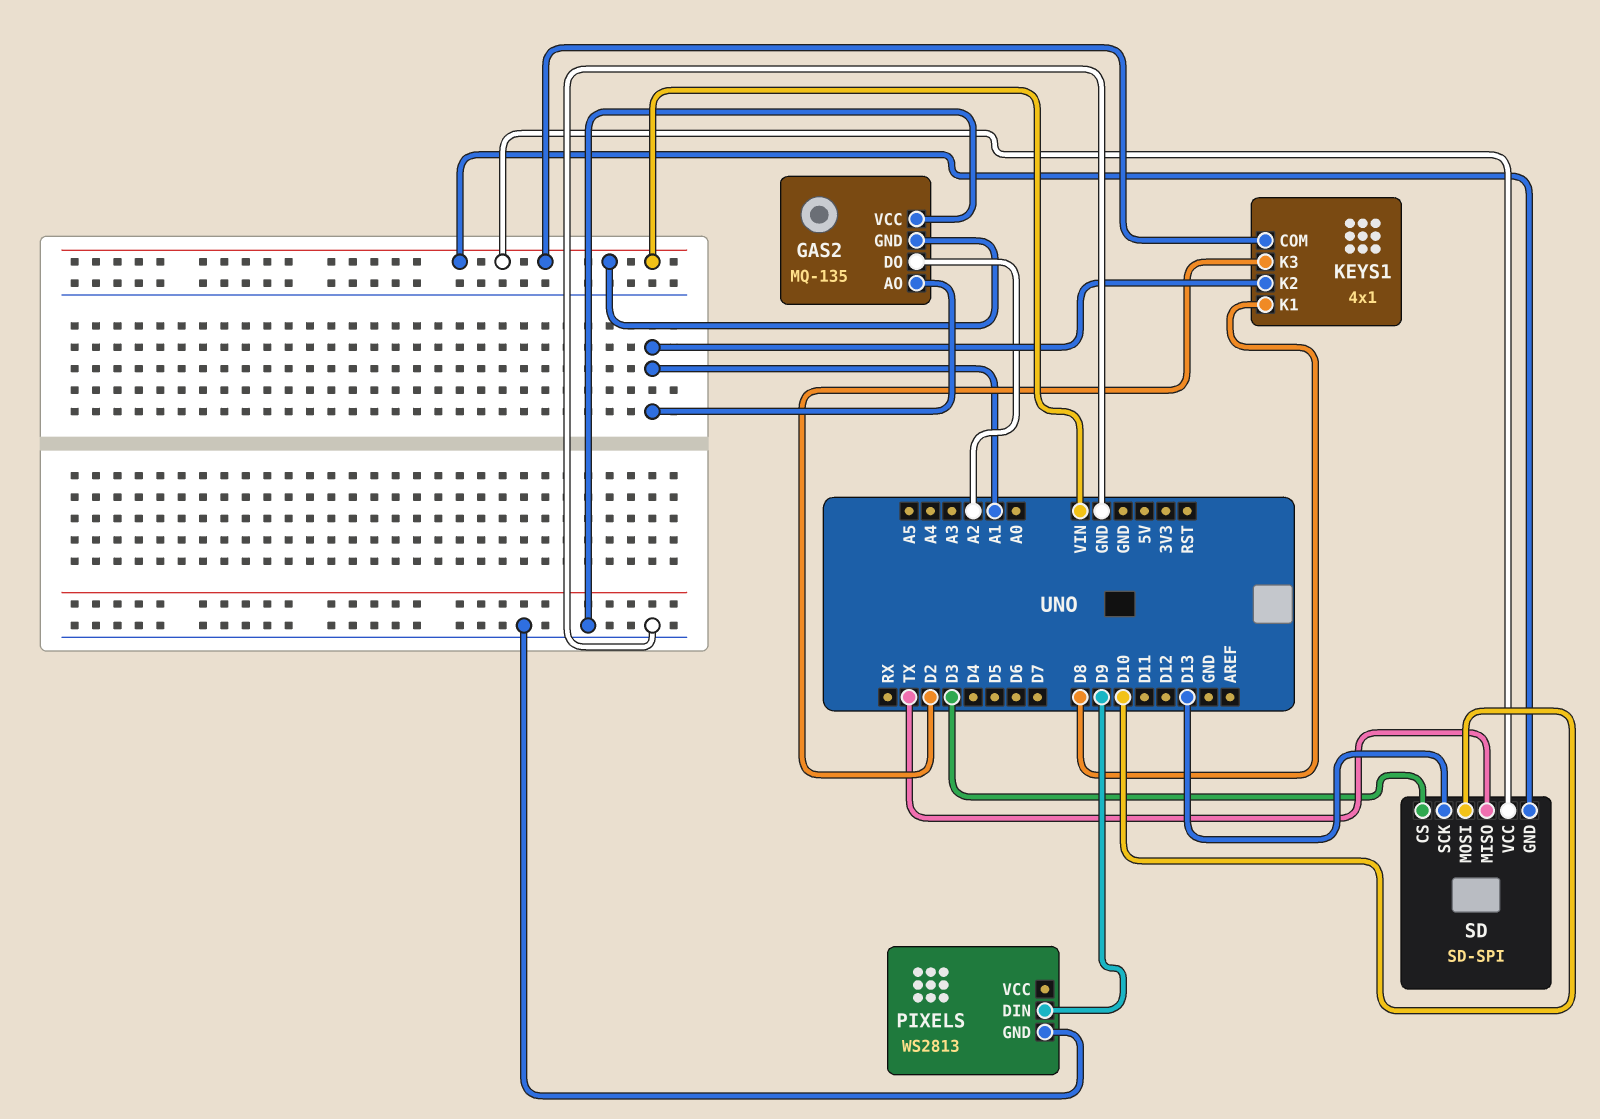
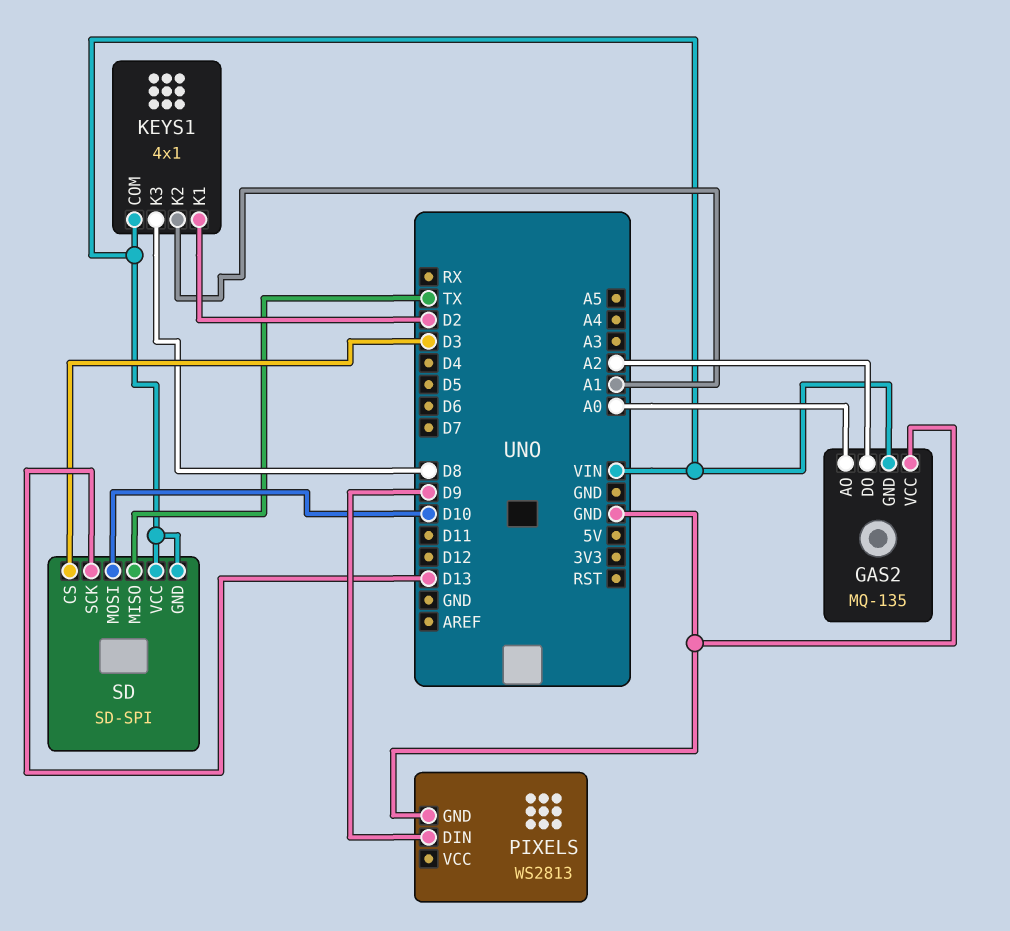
GAS2 pin AO: A1 -> A0
KEYS1 pin K1: D8 -> D2
KEYS1 pin K3: D2 -> D8

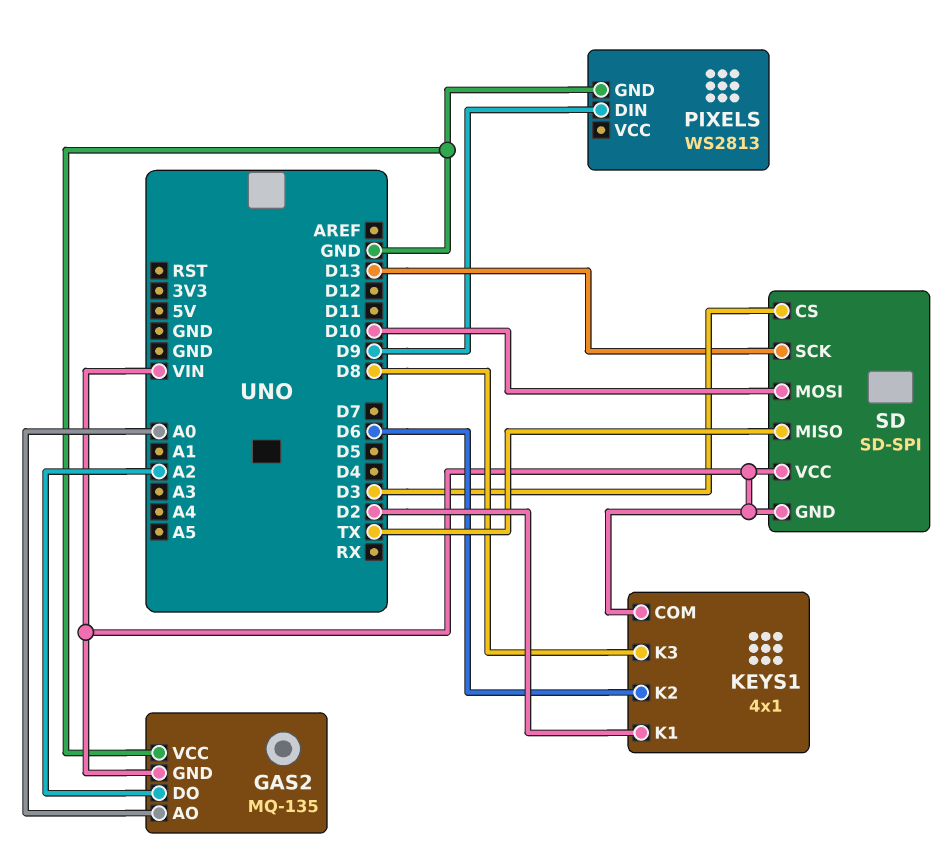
KEYS1 pin K2: A1 -> D6

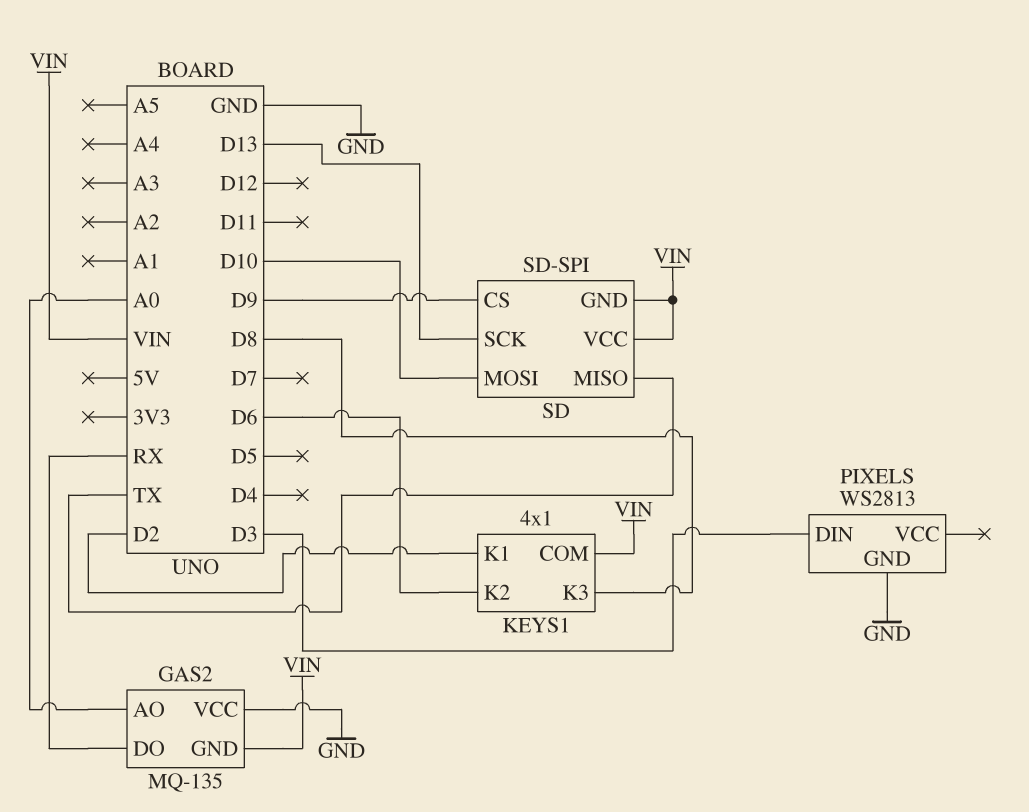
GAS2 pin DO: A2 -> RX
PIXELS pin DIN: D9 -> D3
SD pin CS: D3 -> D9

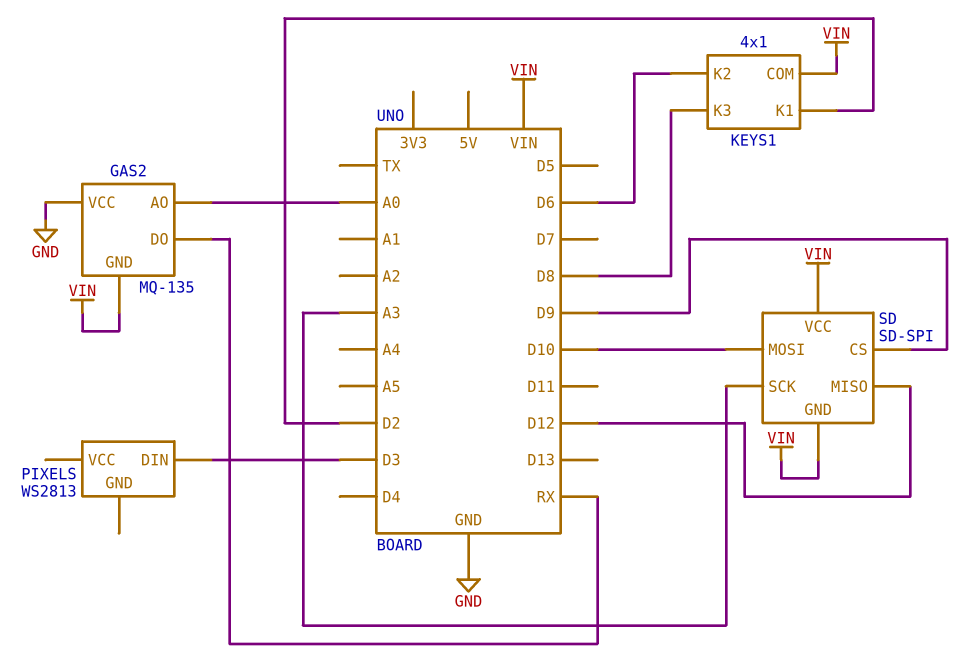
PIXELS pin GND: GND -> none
SD pin MISO: TX -> D12
SD pin SCK: D13 -> A3

